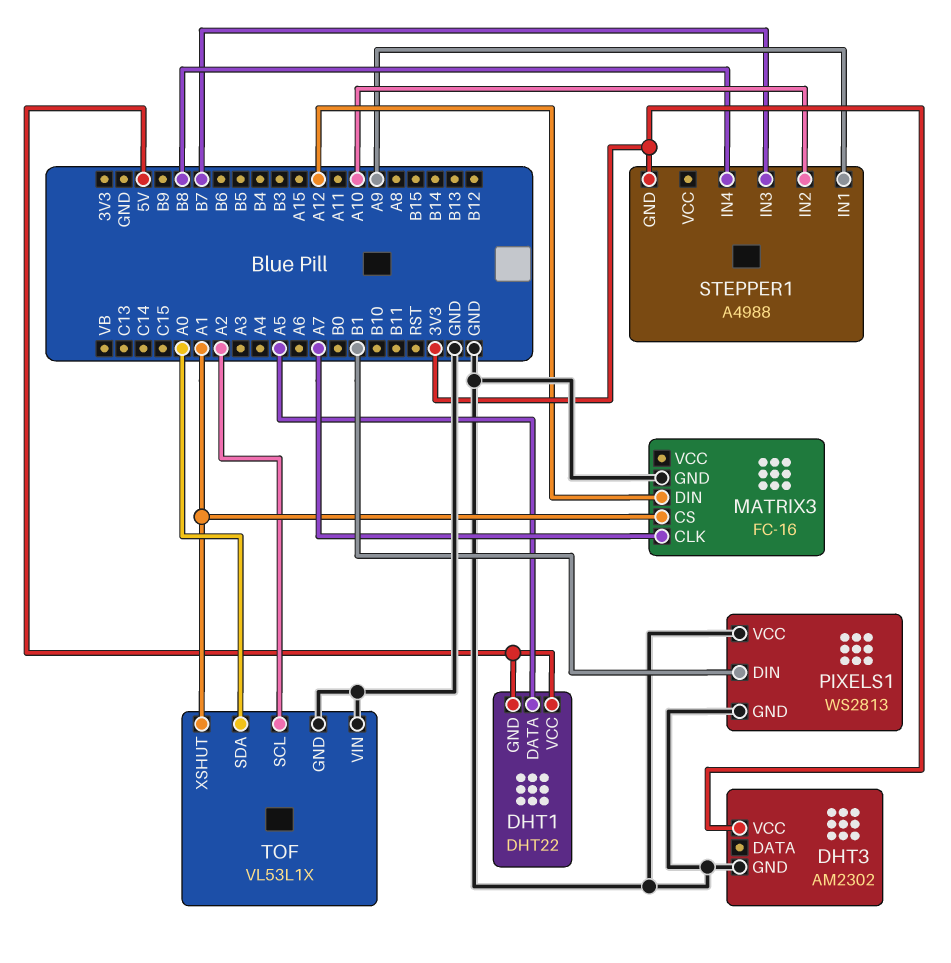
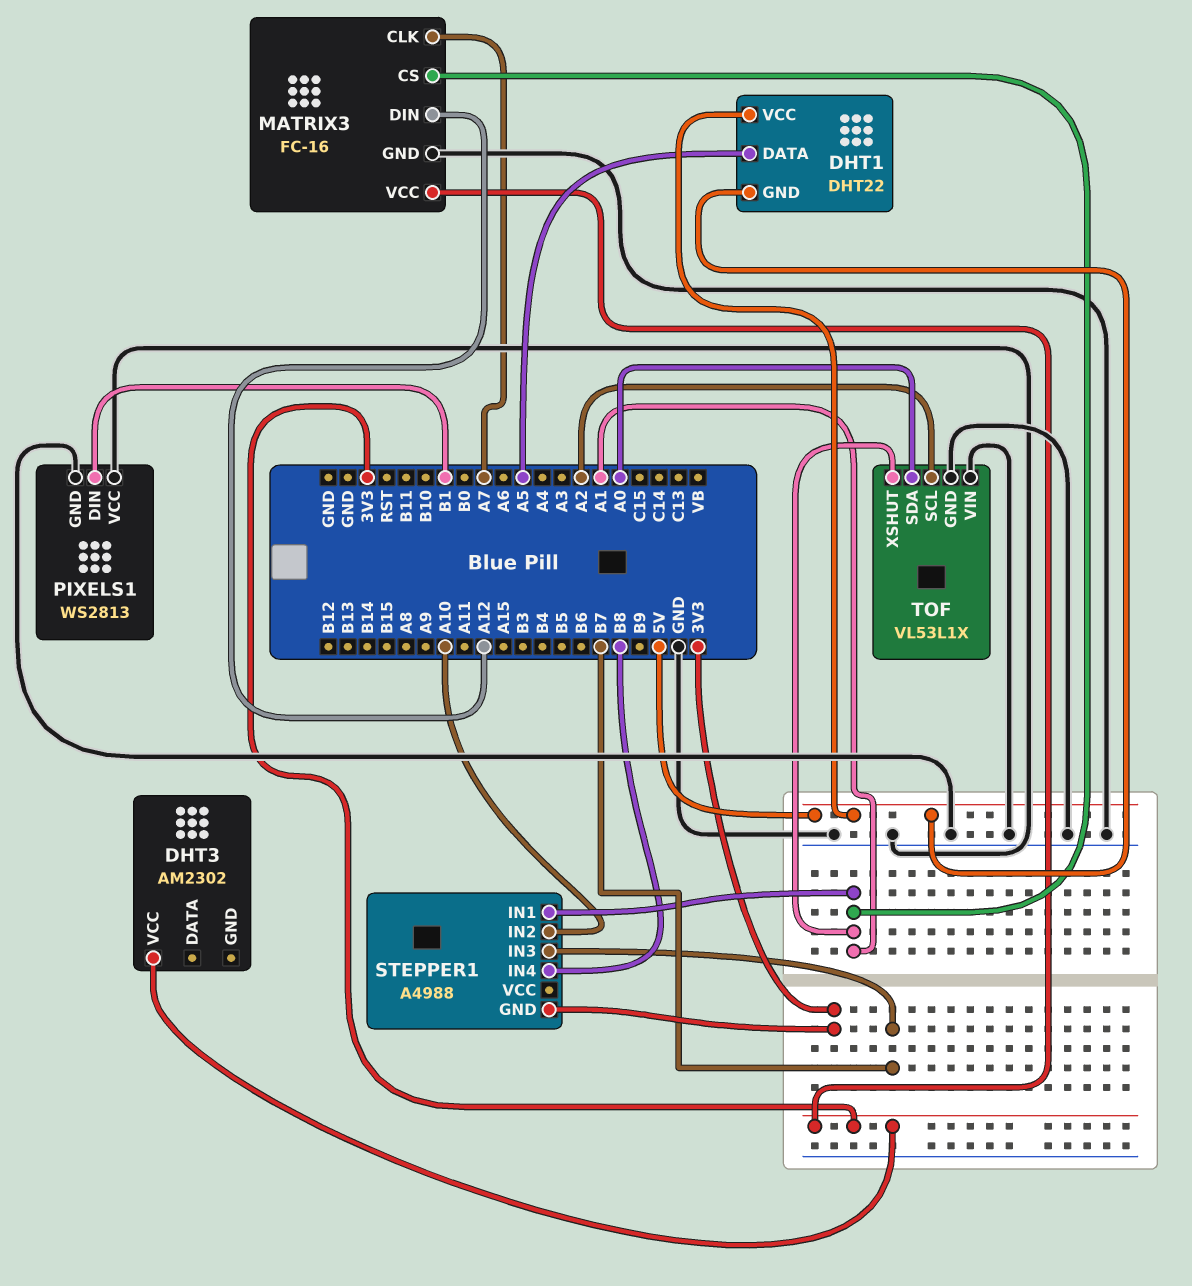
DHT3 pin GND: GND -> none
MATRIX3 pin VCC: none -> 3V3
STEPPER1 pin IN1: A9 -> A1

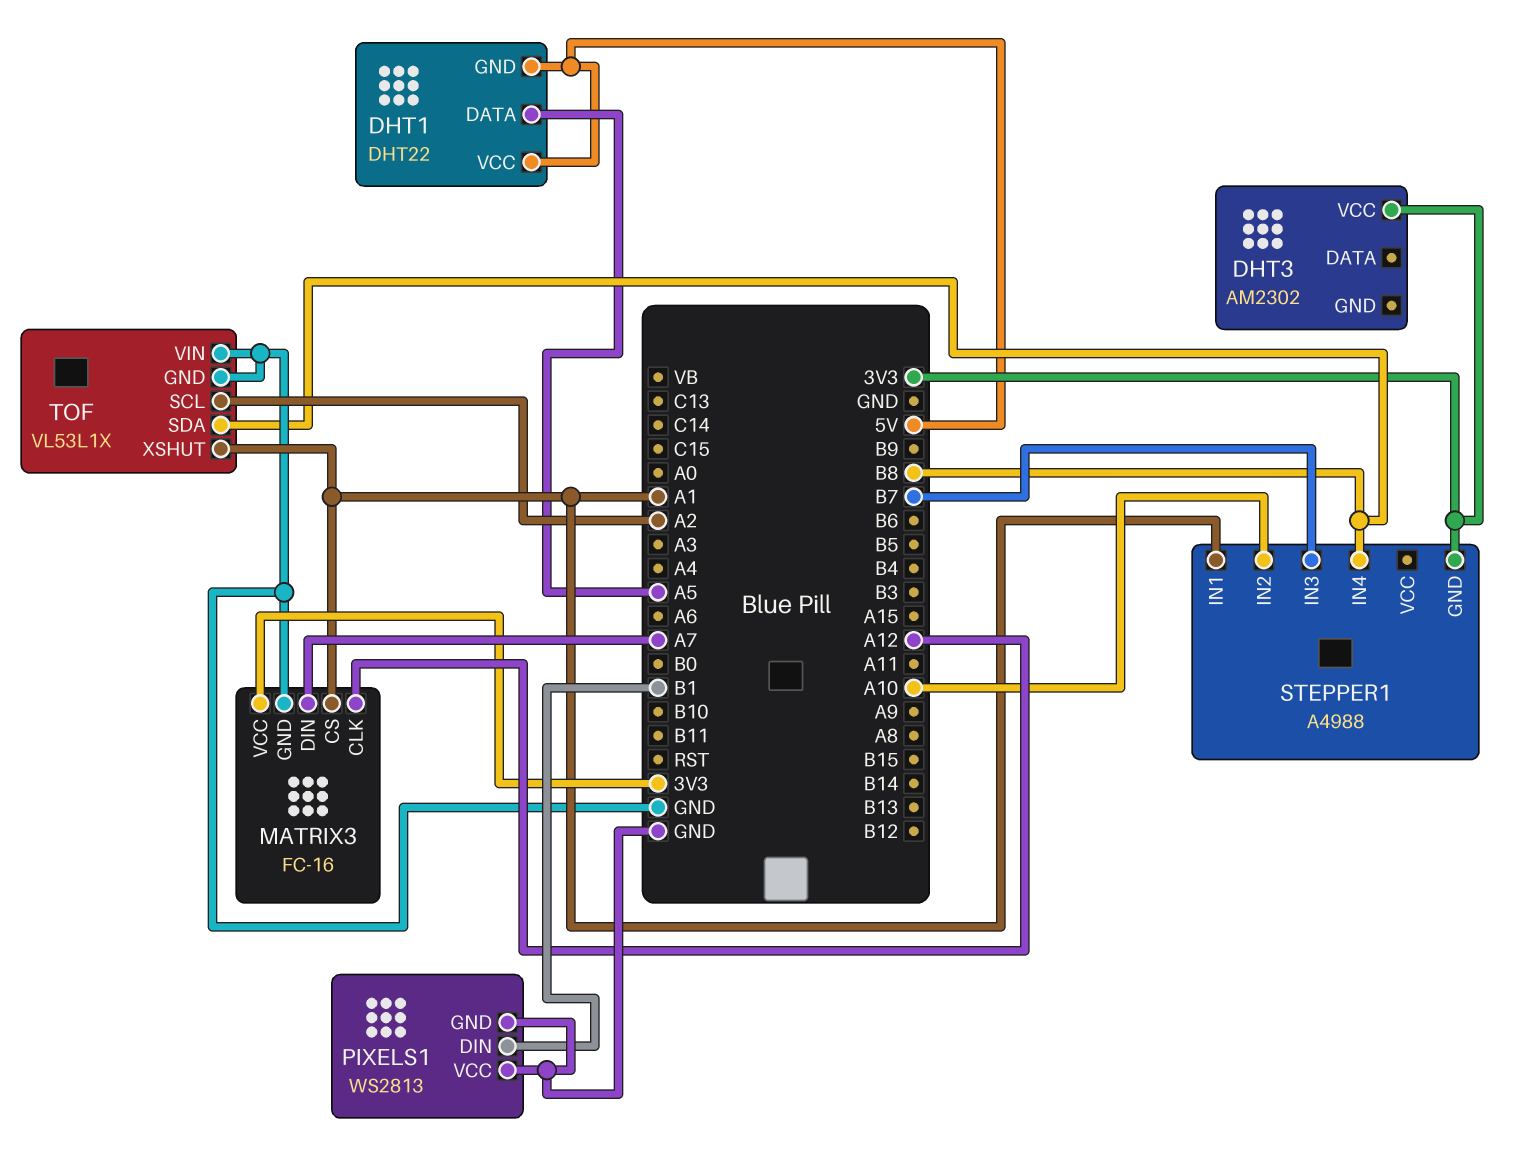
MATRIX3 pin CLK: A7 -> A12
MATRIX3 pin DIN: A12 -> A7
TOF pin SDA: A0 -> B8

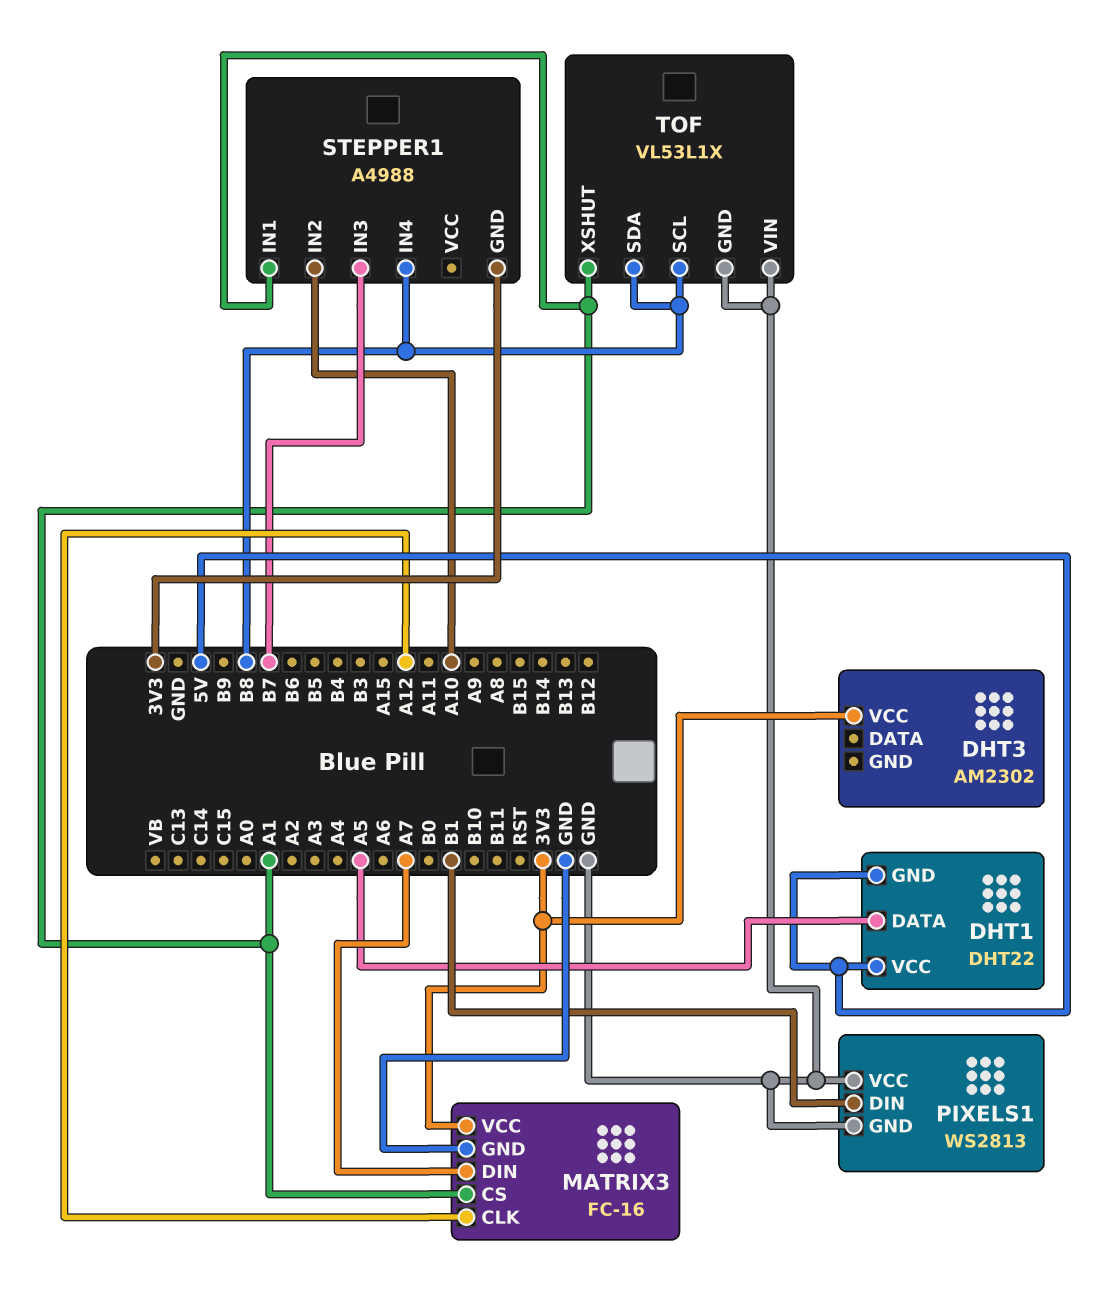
TOF pin SCL: A2 -> B8

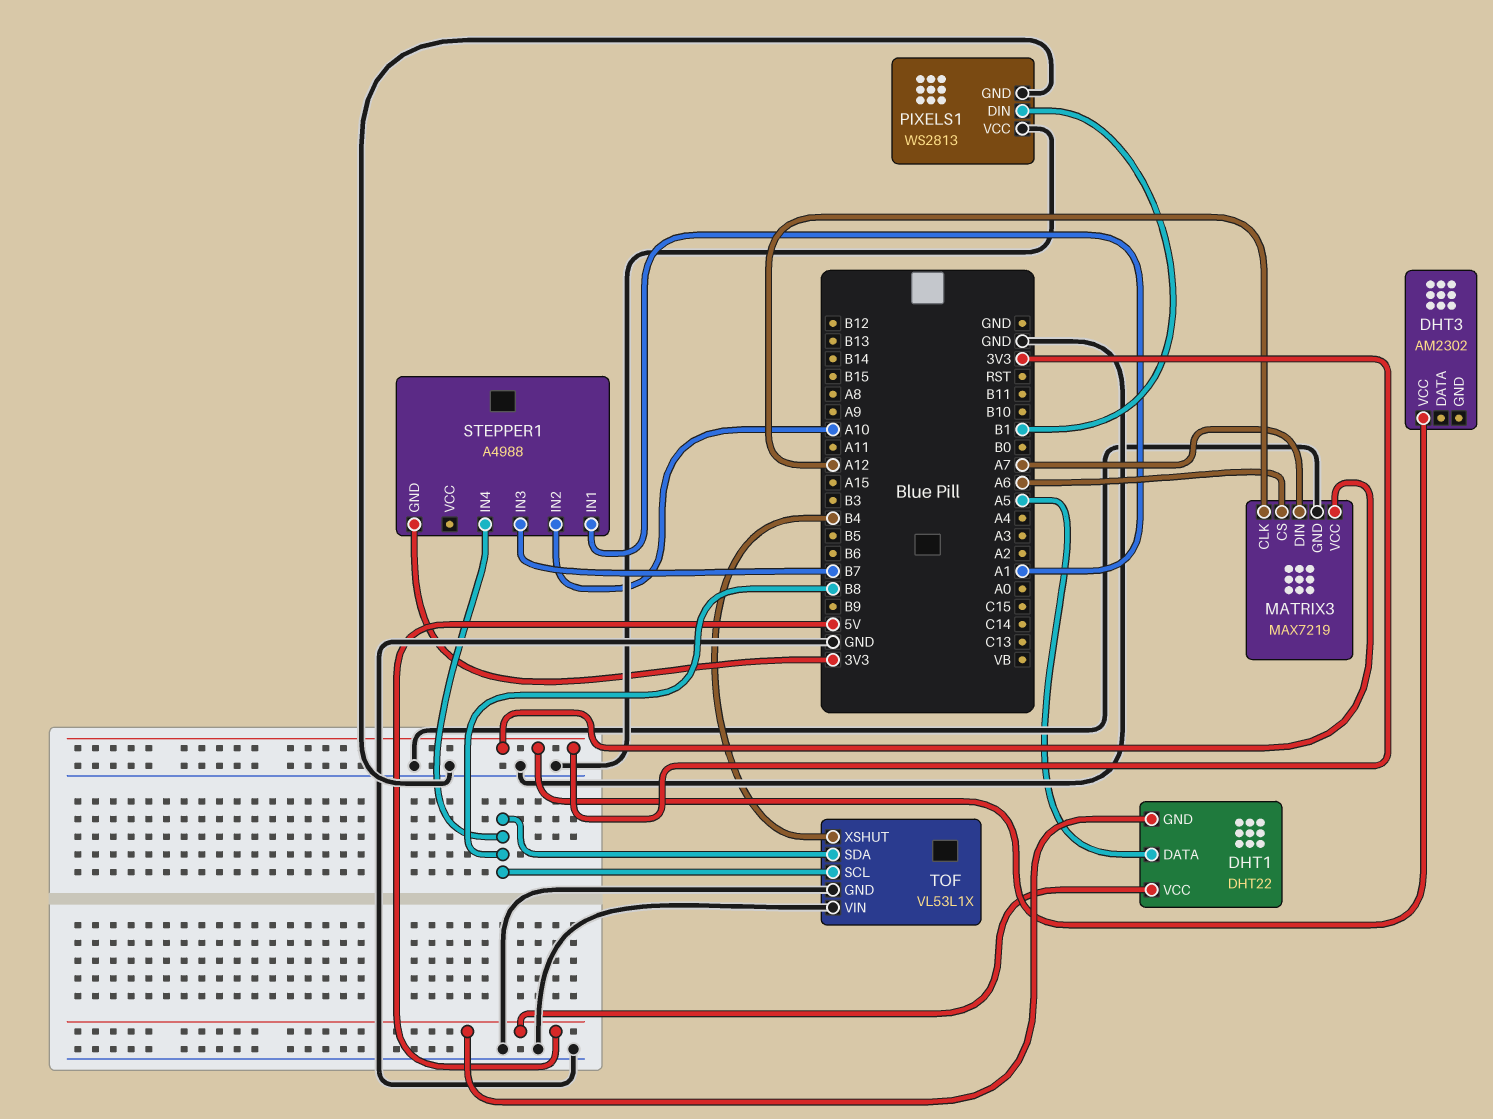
MATRIX3: FC-16 -> MAX7219
MATRIX3 pin CS: A1 -> A6
TOF pin XSHUT: A1 -> B4

